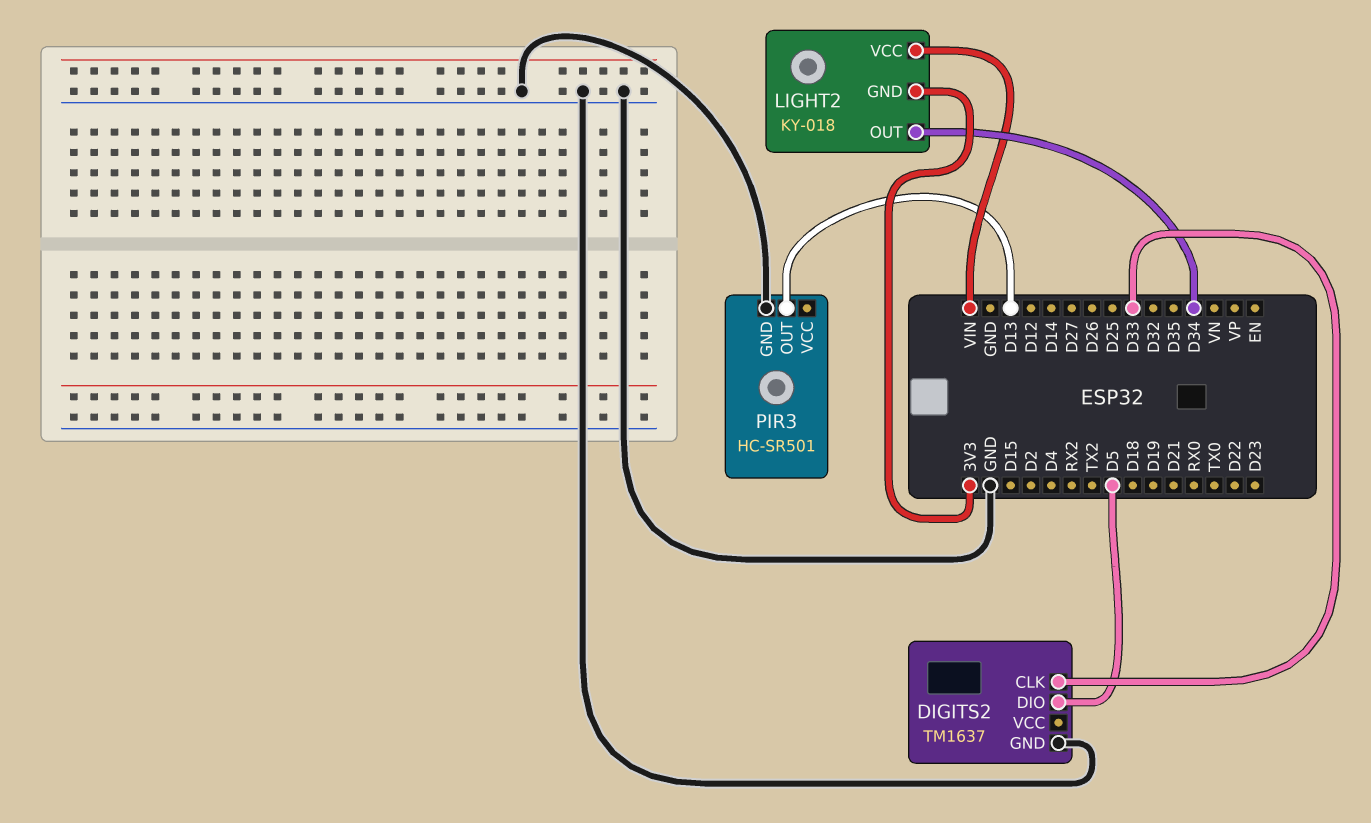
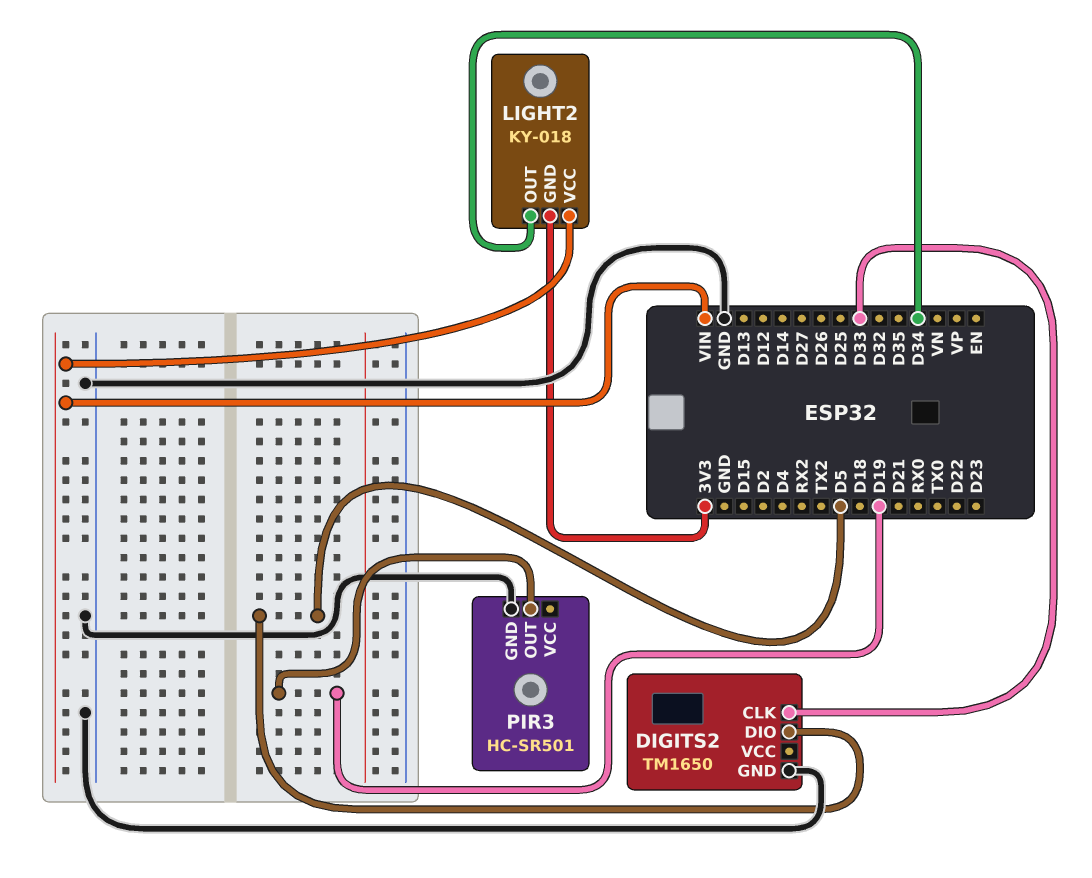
DIGITS2: TM1637 -> TM1650
PIR3 pin OUT: D13 -> D19

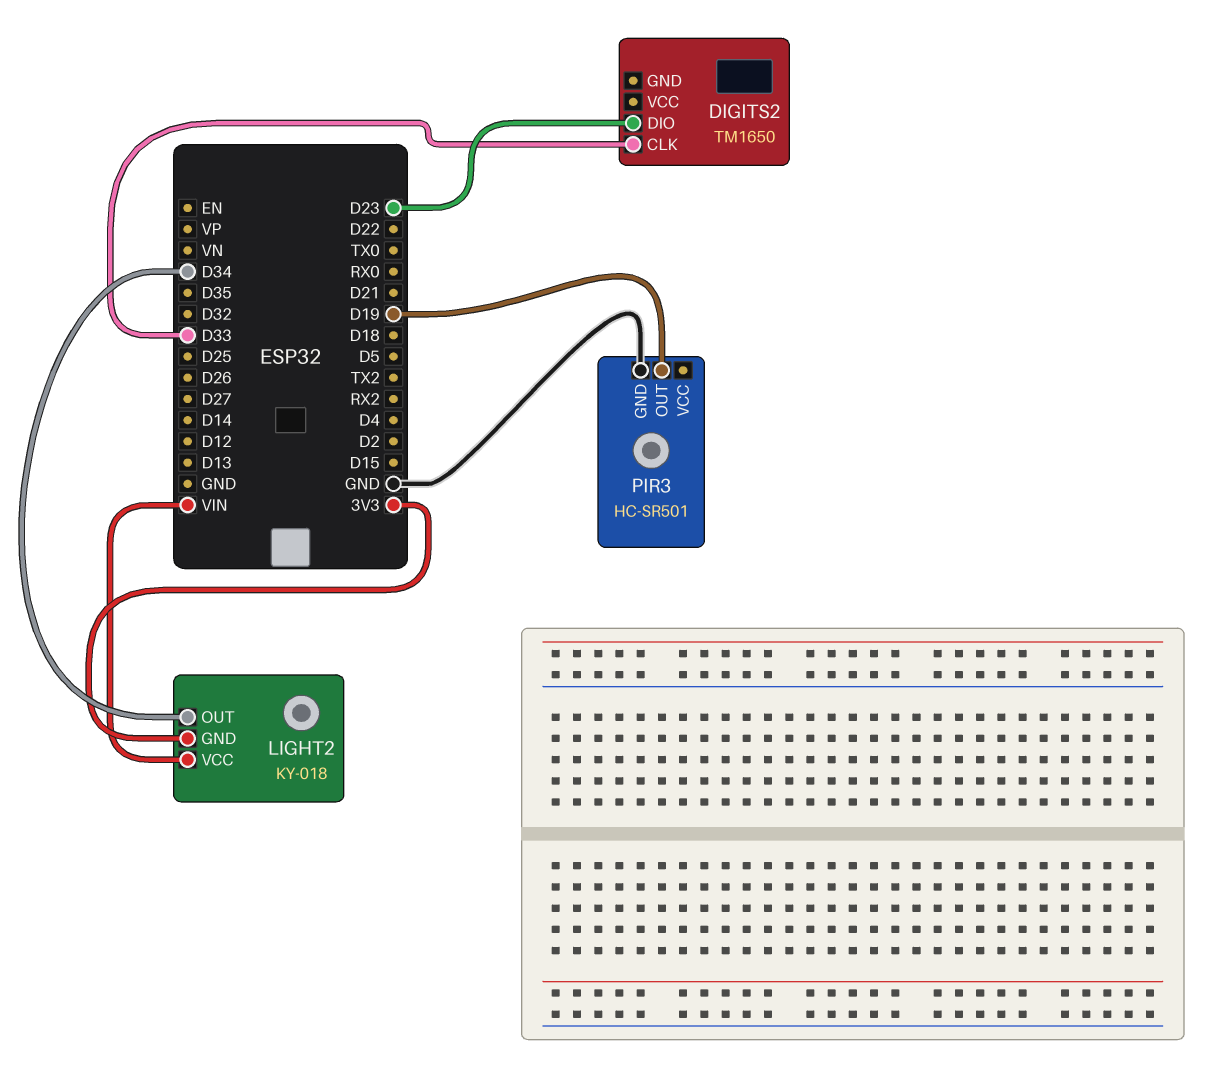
DIGITS2 pin DIO: D5 -> D23
DIGITS2 pin GND: GND -> none

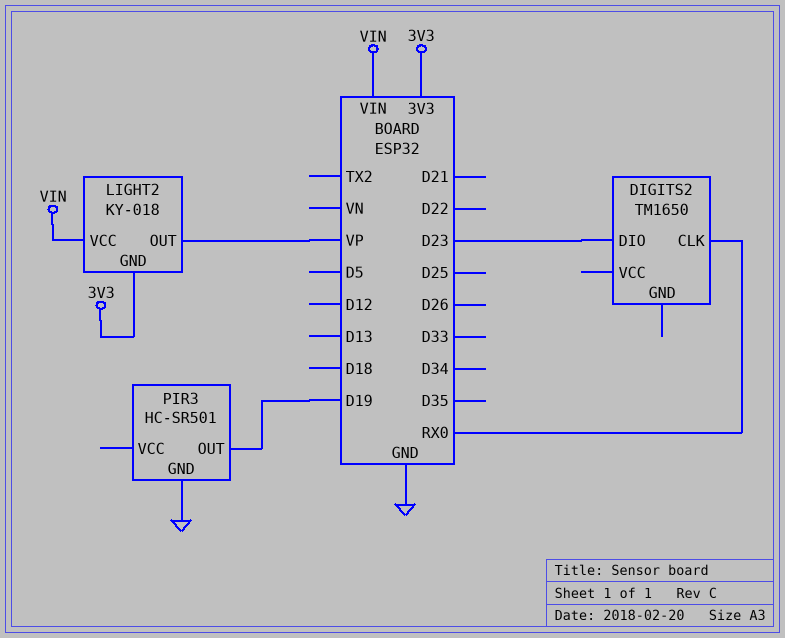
DIGITS2 pin CLK: D33 -> RX0
LIGHT2 pin OUT: D34 -> VP

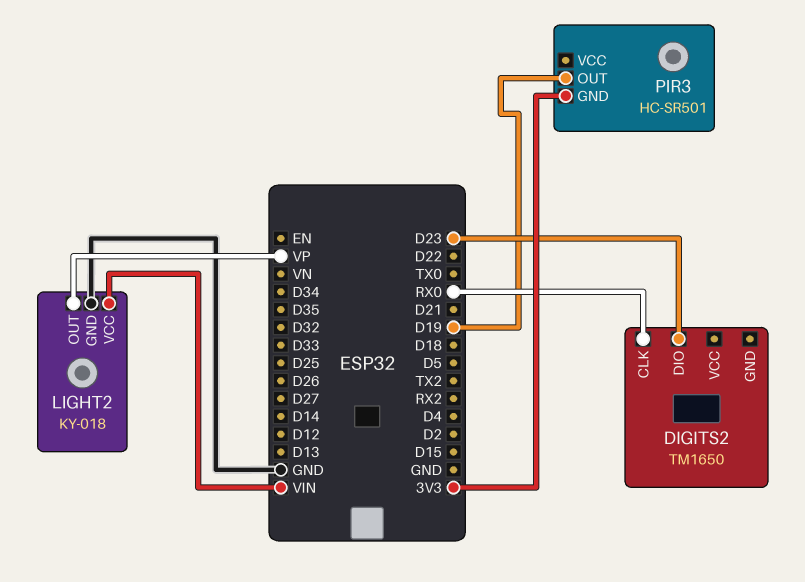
LIGHT2 pin GND: 3V3 -> GND
PIR3 pin GND: GND -> 3V3

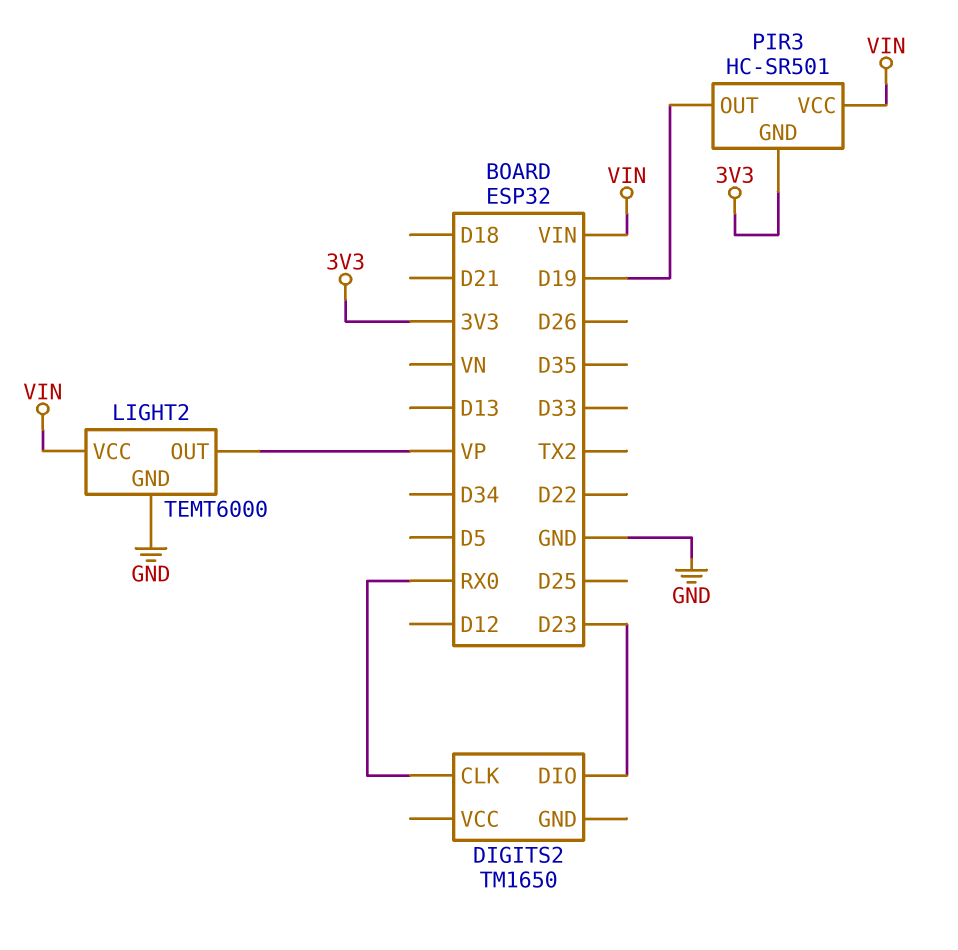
LIGHT2: KY-018 -> TEMT6000
PIR3 pin VCC: none -> VIN

